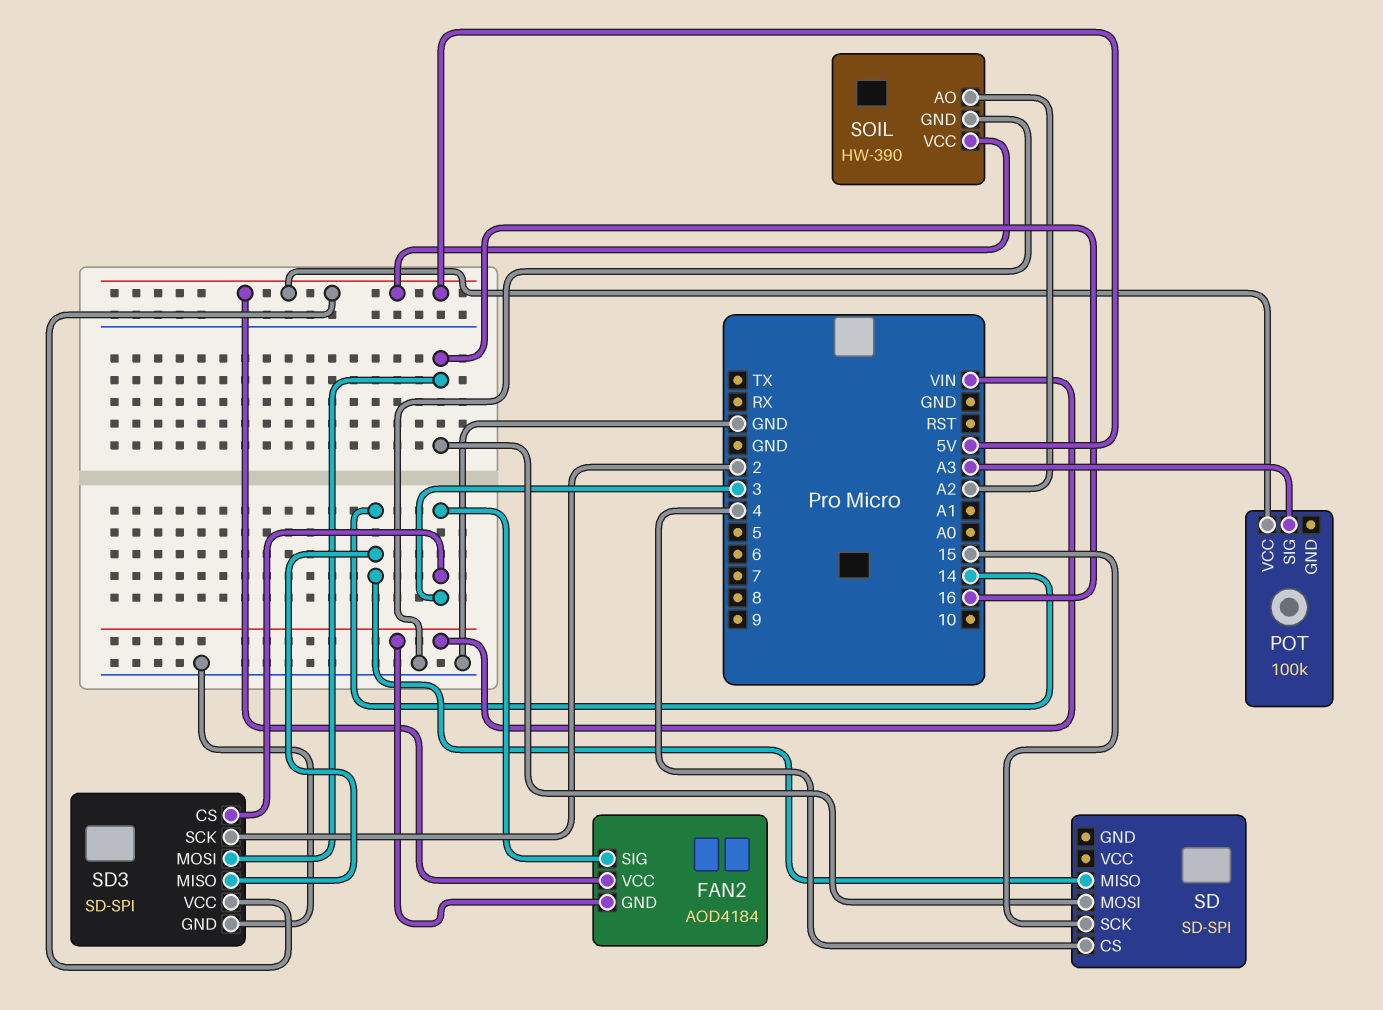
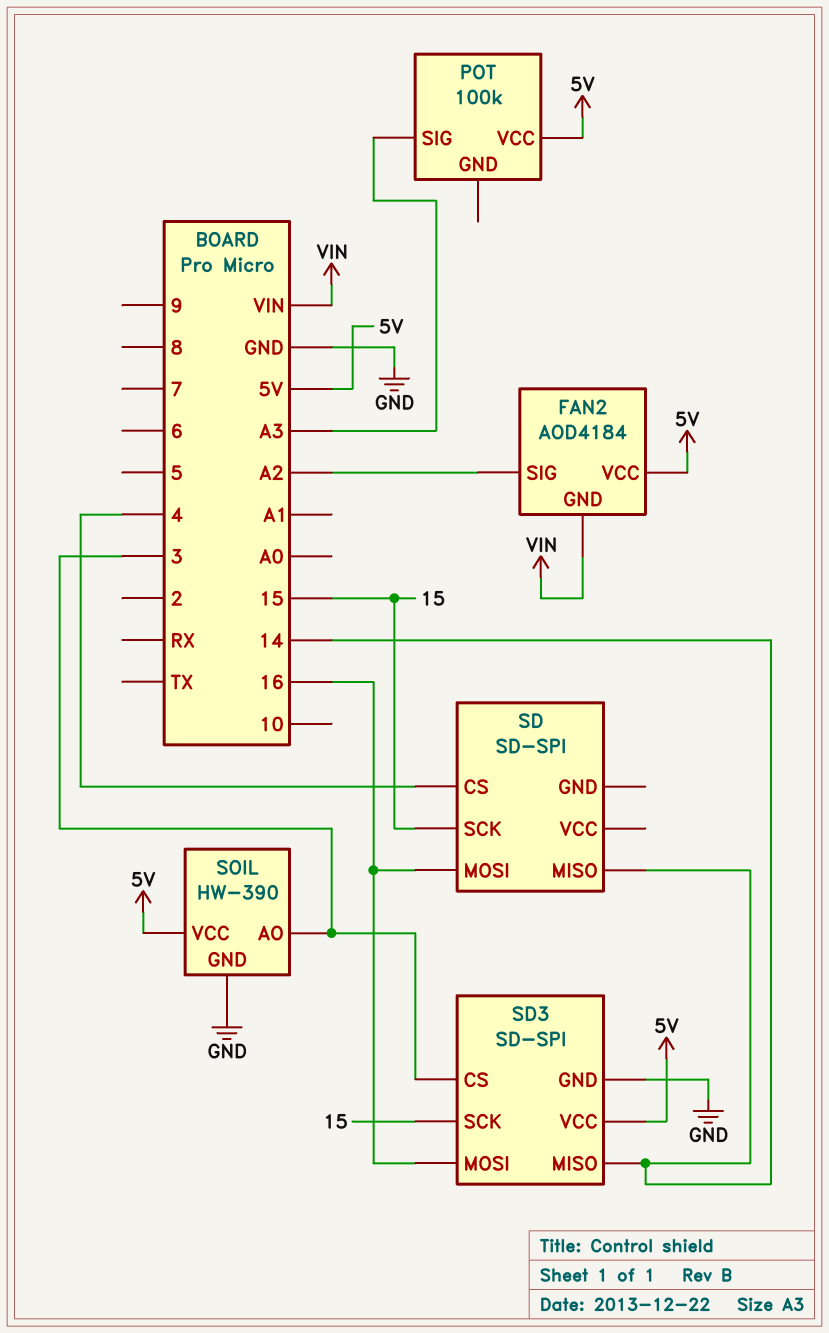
FAN2 pin SIG: 3 -> A2
SD3 pin SCK: 2 -> 15
SOIL pin AO: A2 -> 3

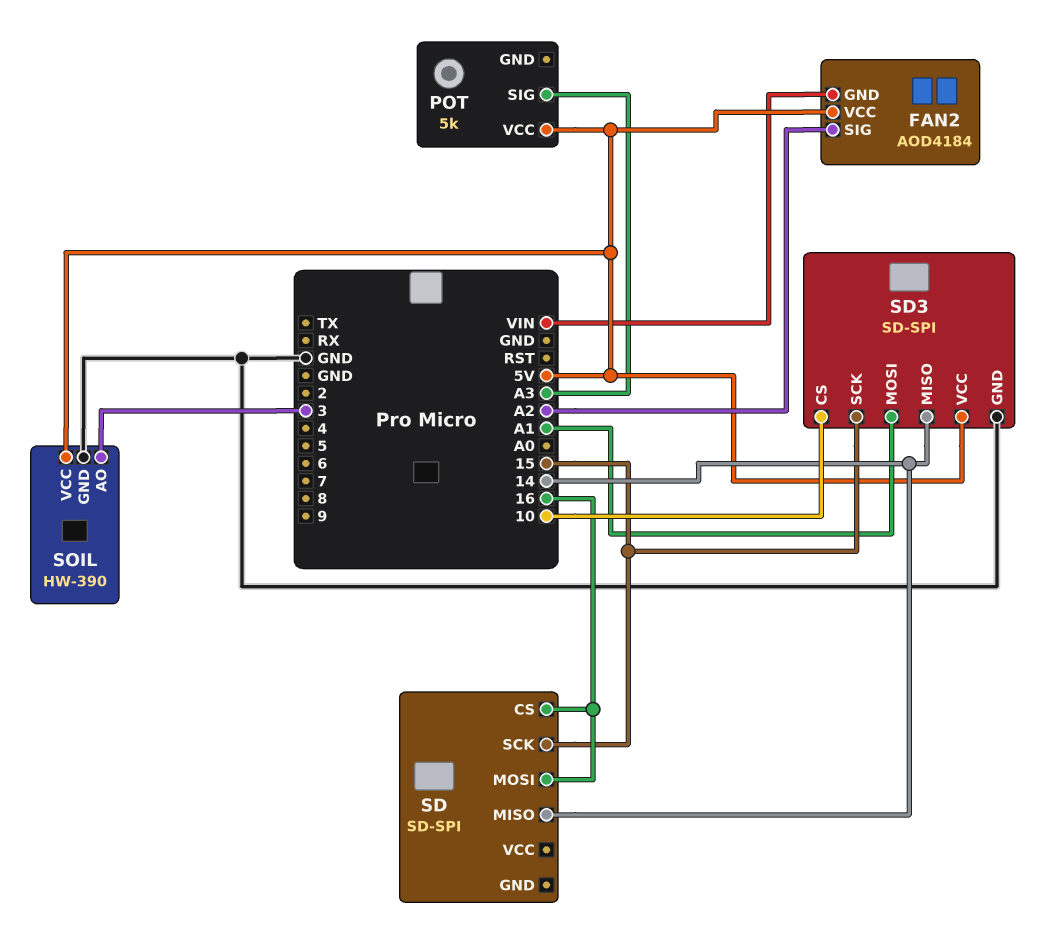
POT: 100k -> 5k
SD pin CS: 4 -> 16
SD3 pin CS: 3 -> 10
SD3 pin MOSI: 16 -> A1

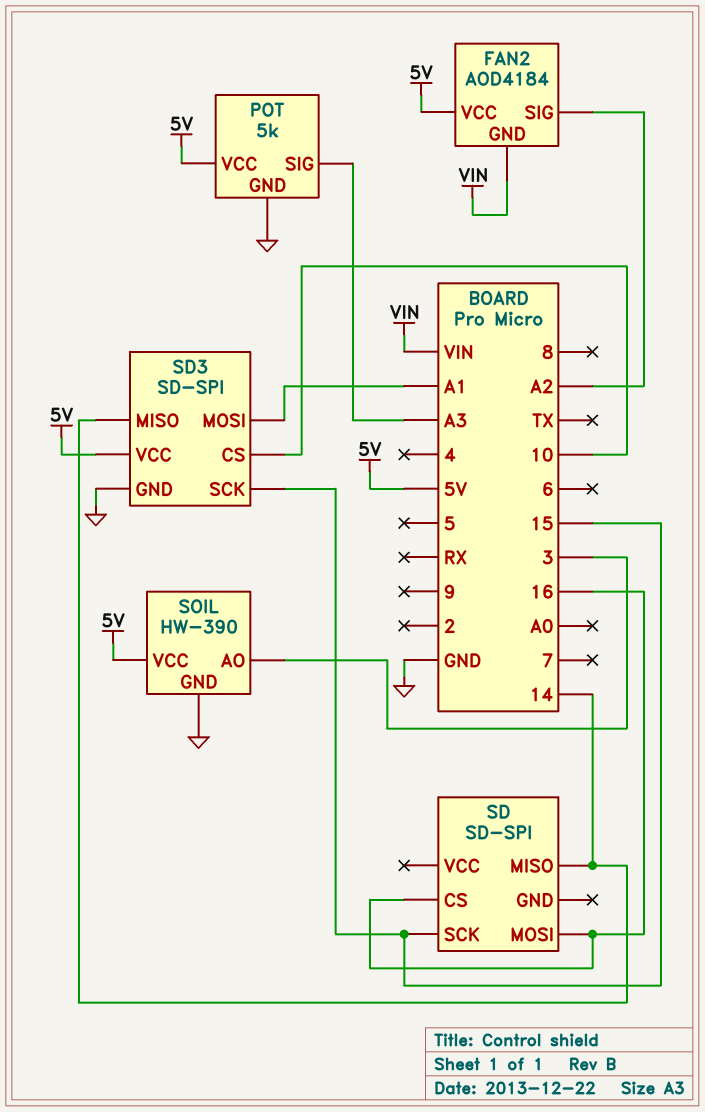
POT pin GND: none -> GND

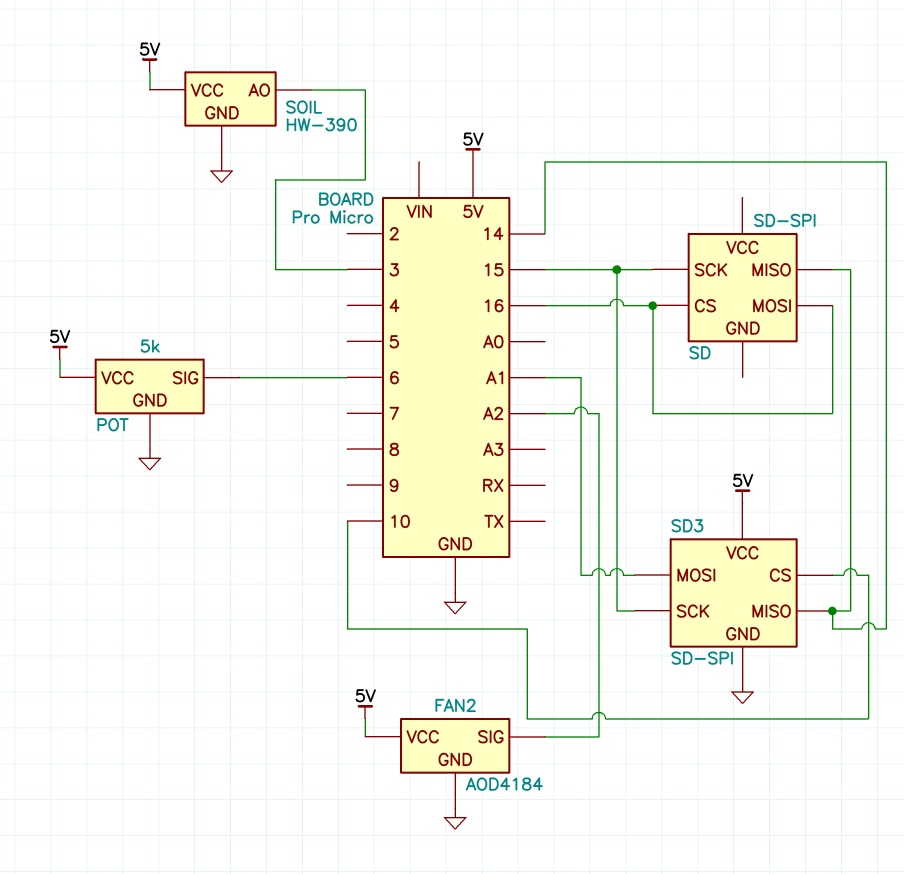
FAN2 pin GND: VIN -> GND
POT pin SIG: A3 -> 6

